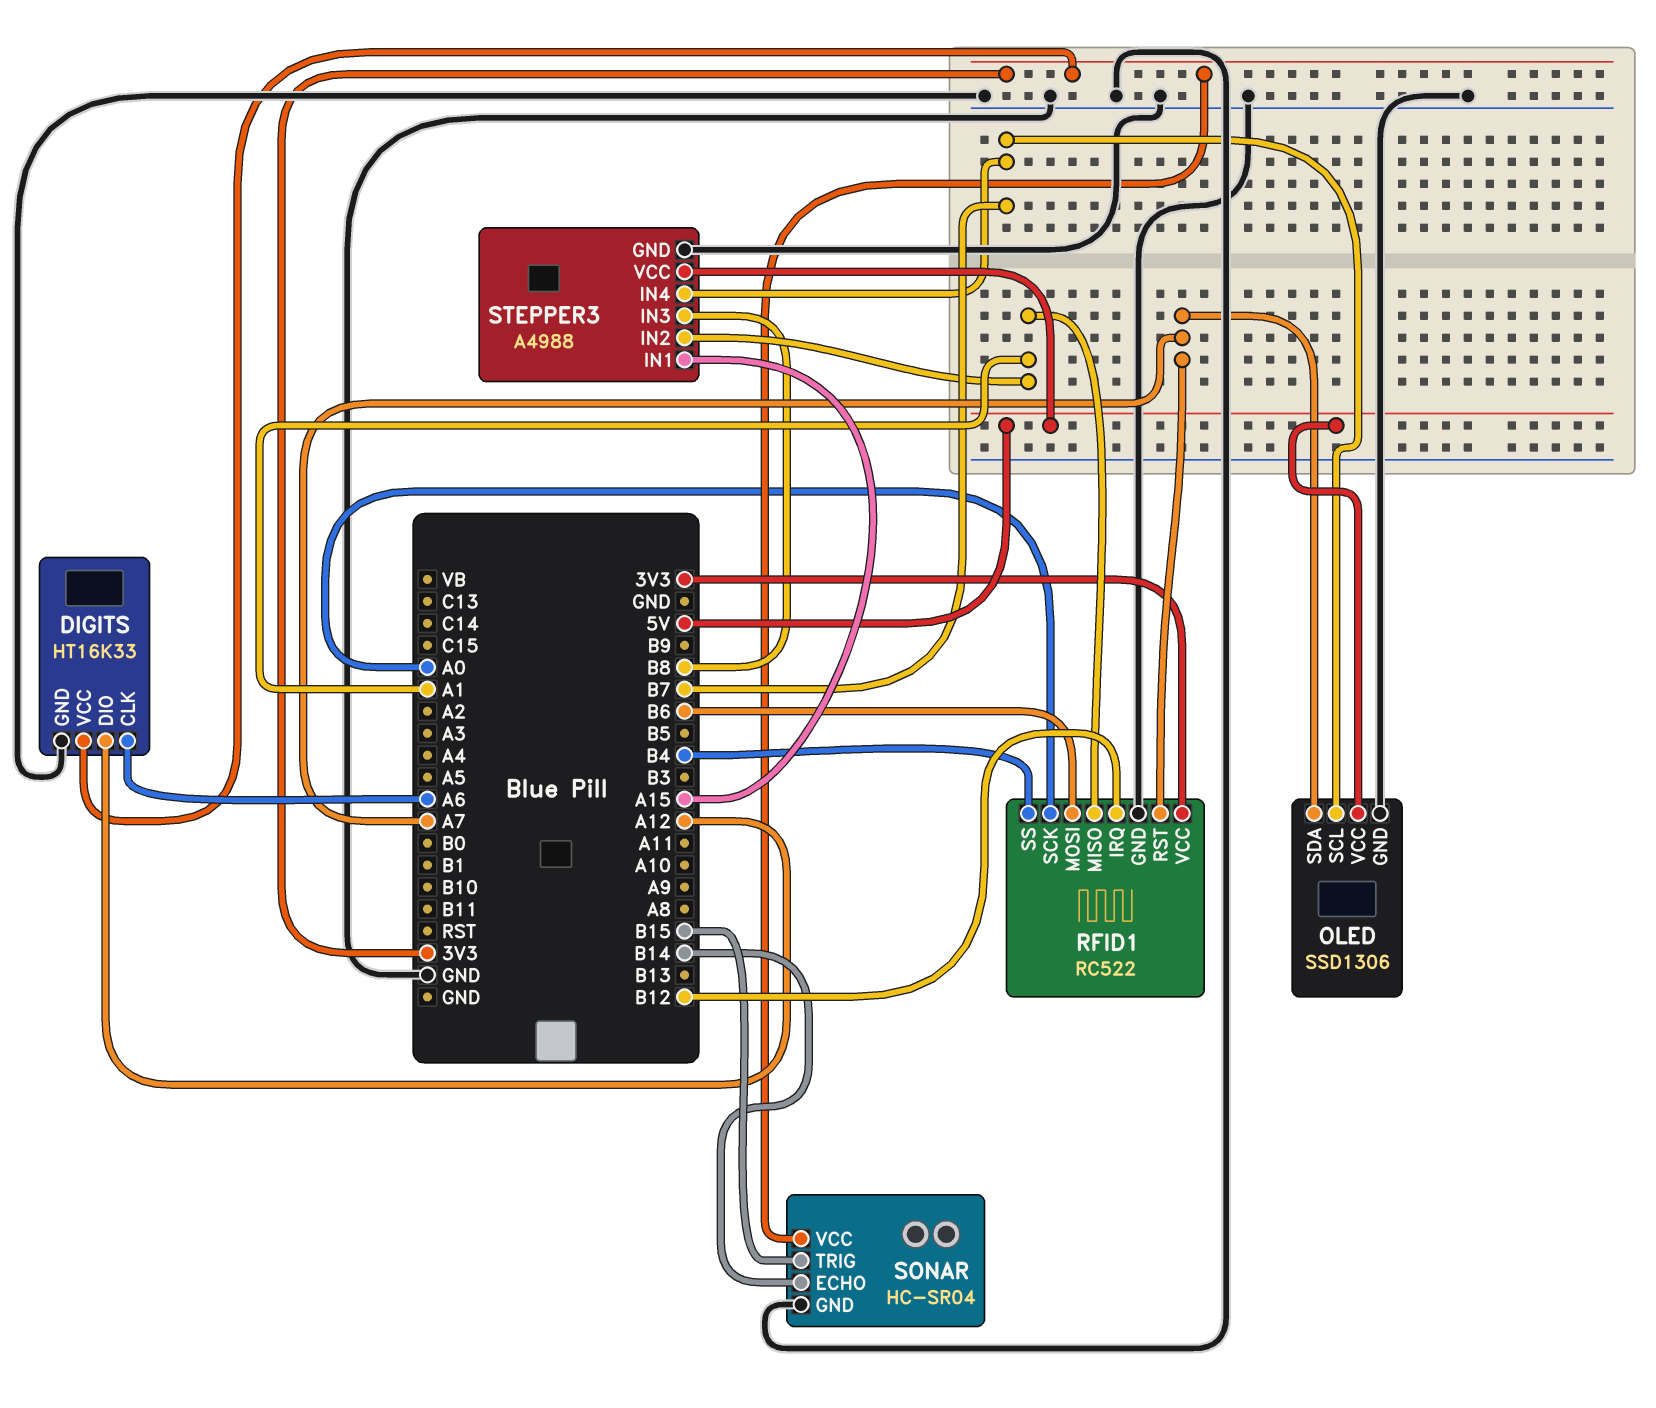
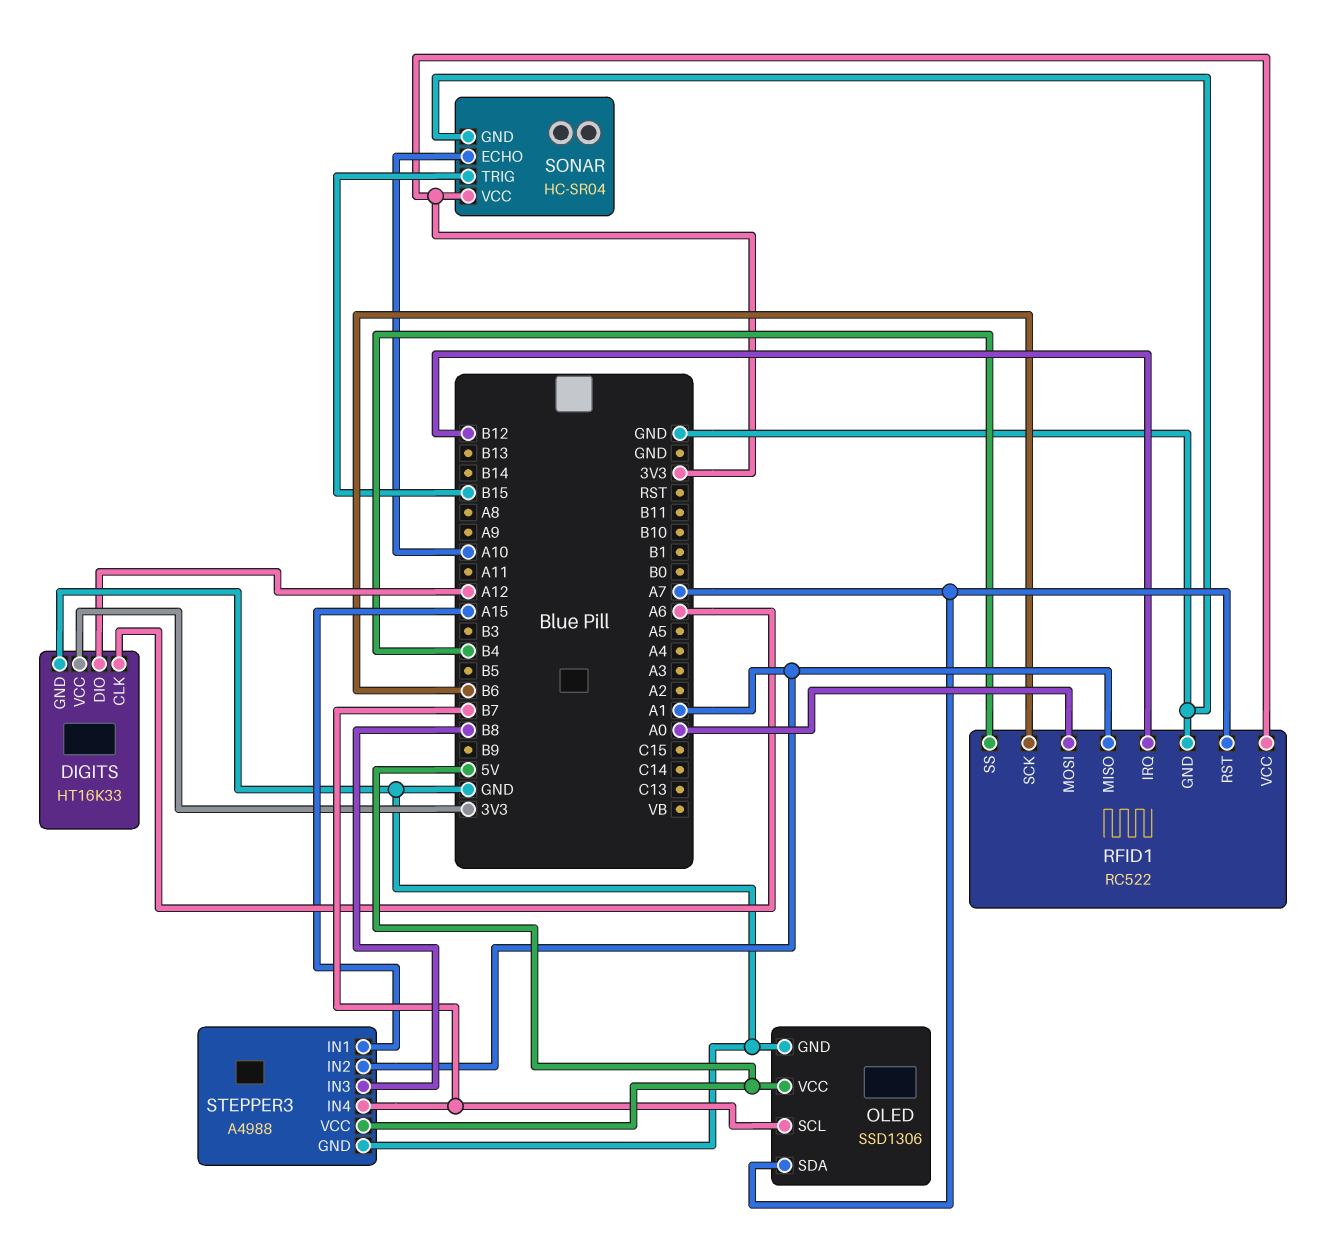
RFID1 pin MOSI: B6 -> A0
RFID1 pin SCK: A0 -> B6
SONAR pin ECHO: B14 -> A10

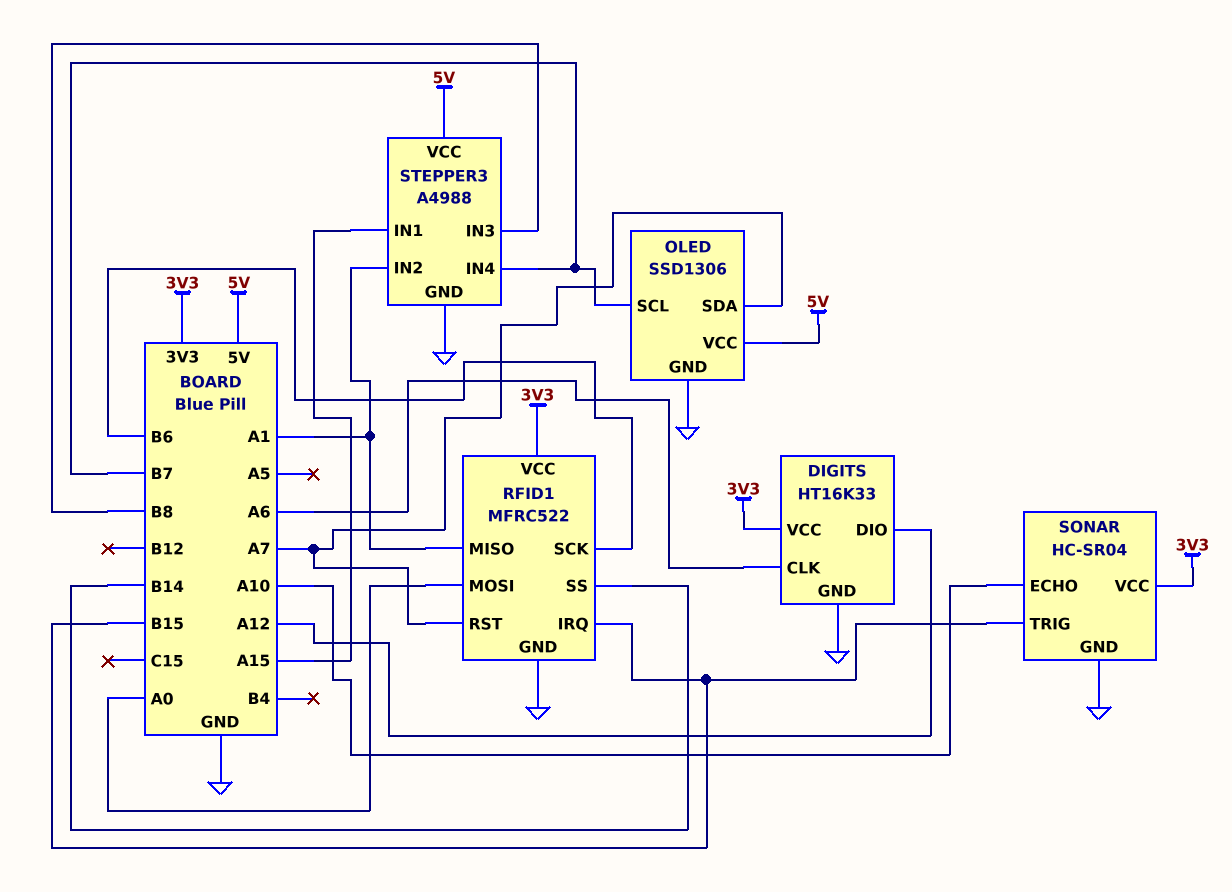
RFID1: RC522 -> MFRC522
RFID1 pin IRQ: B12 -> B15
RFID1 pin SS: B4 -> B14

